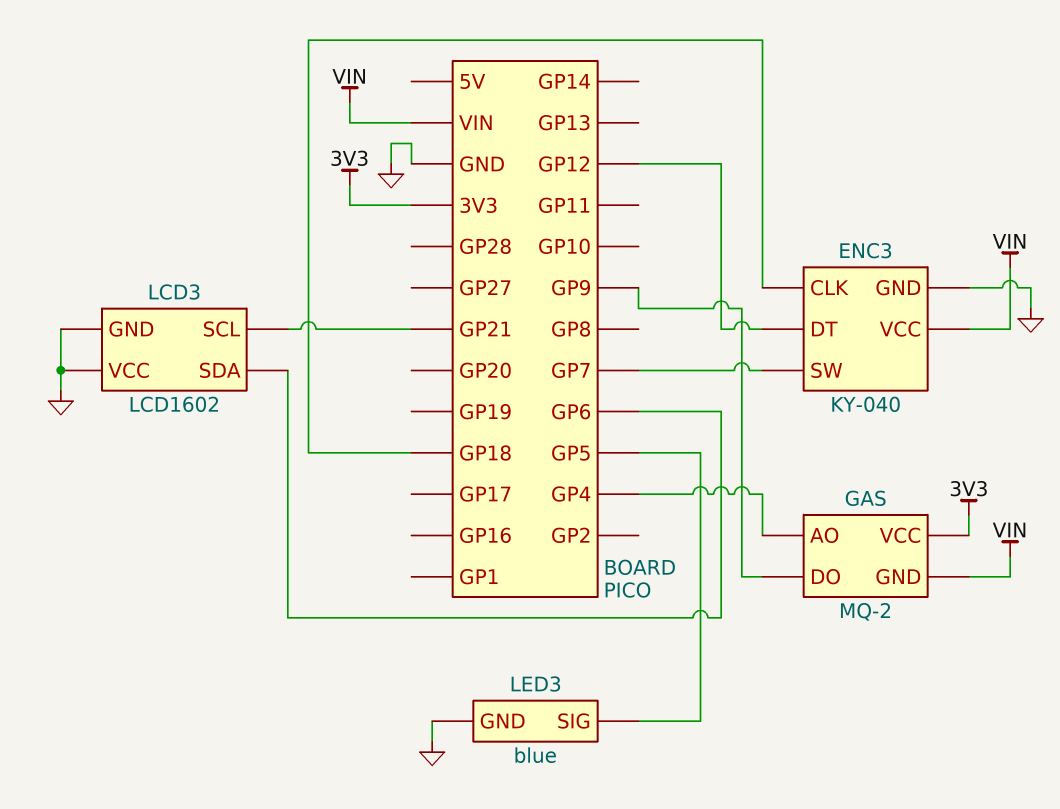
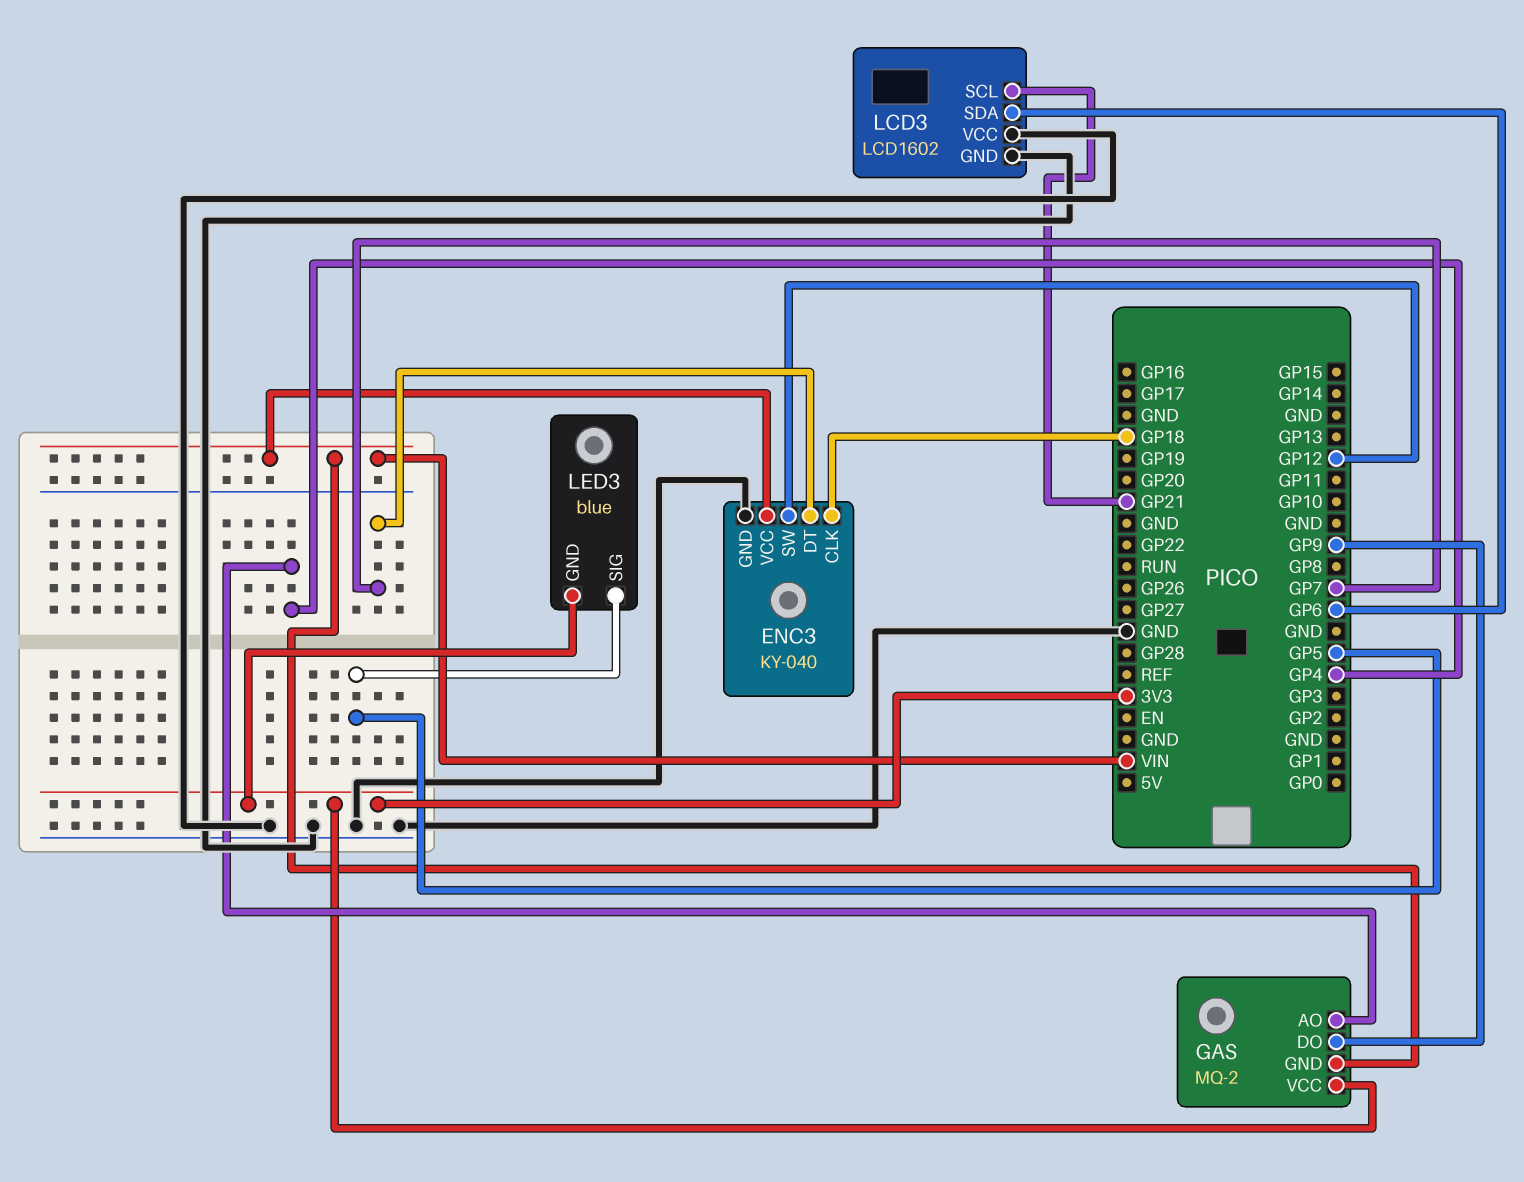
ENC3 pin DT: GP12 -> GP7
ENC3 pin SW: GP7 -> GP12
LED3 pin GND: GND -> 3V3

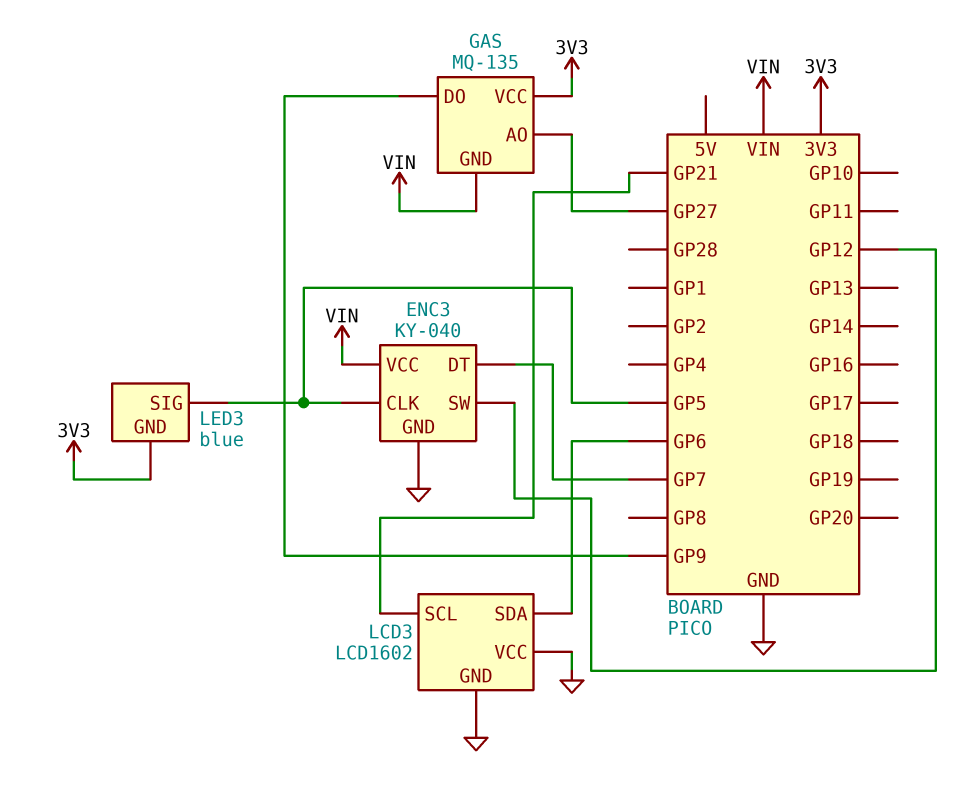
ENC3 pin CLK: GP18 -> GP5
GAS: MQ-2 -> MQ-135
GAS pin AO: GP4 -> GP27

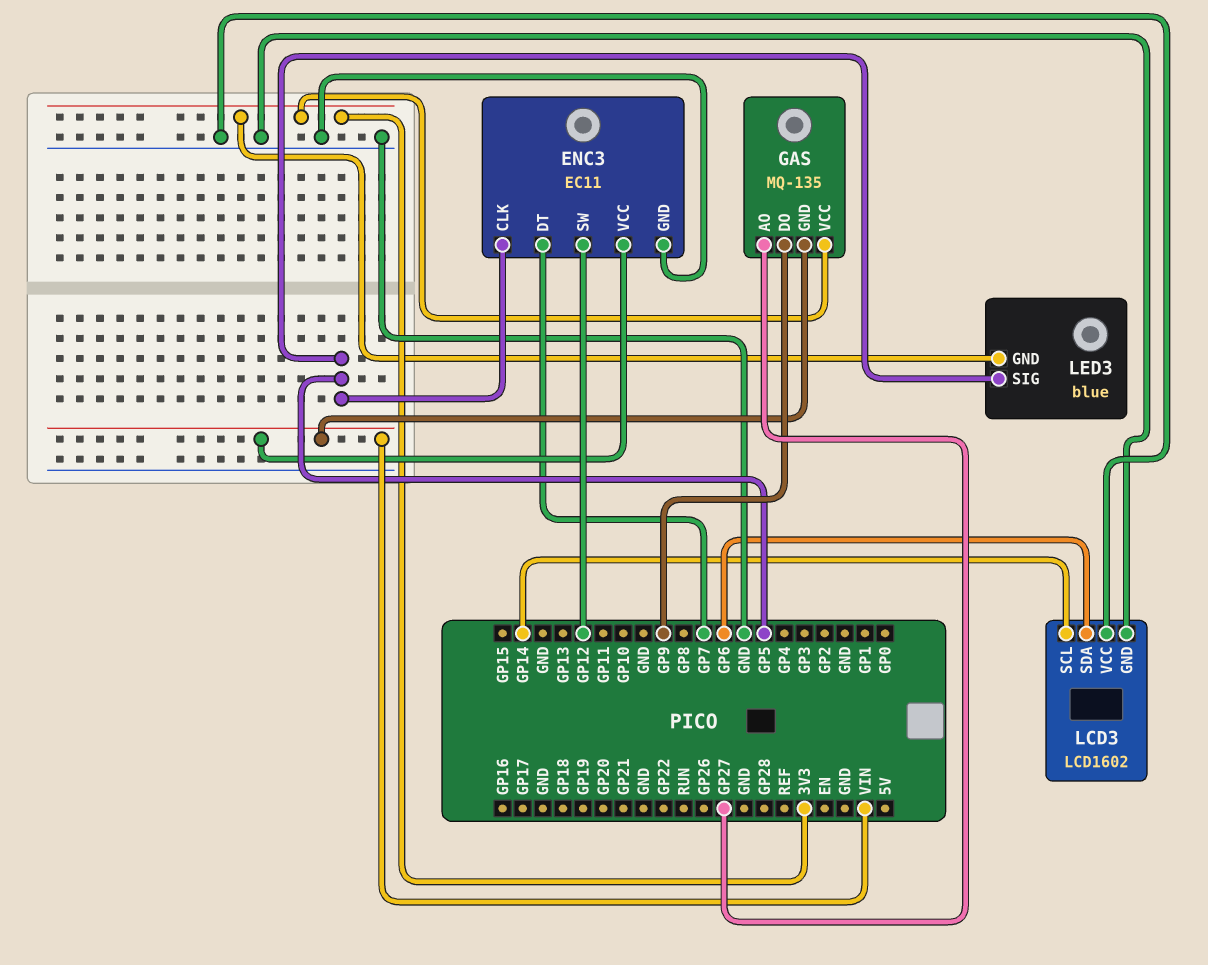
ENC3: KY-040 -> EC11
LCD3 pin SCL: GP21 -> GP14

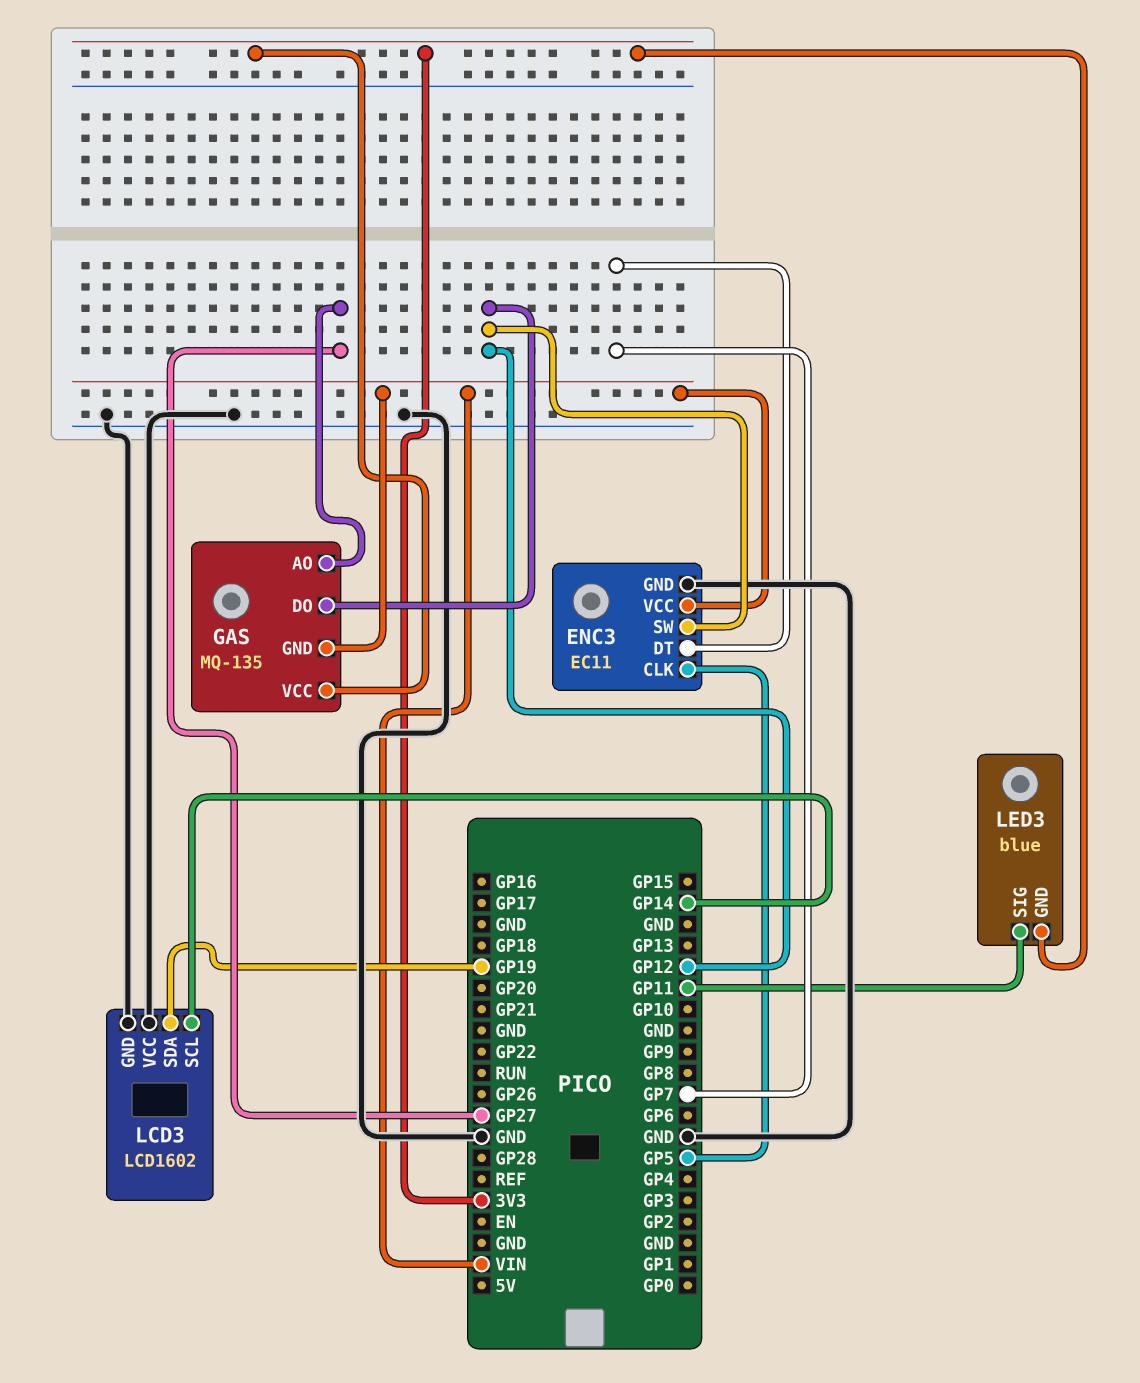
GAS pin DO: GP9 -> GP12
LCD3 pin SDA: GP6 -> GP19
LED3 pin SIG: GP5 -> GP11

